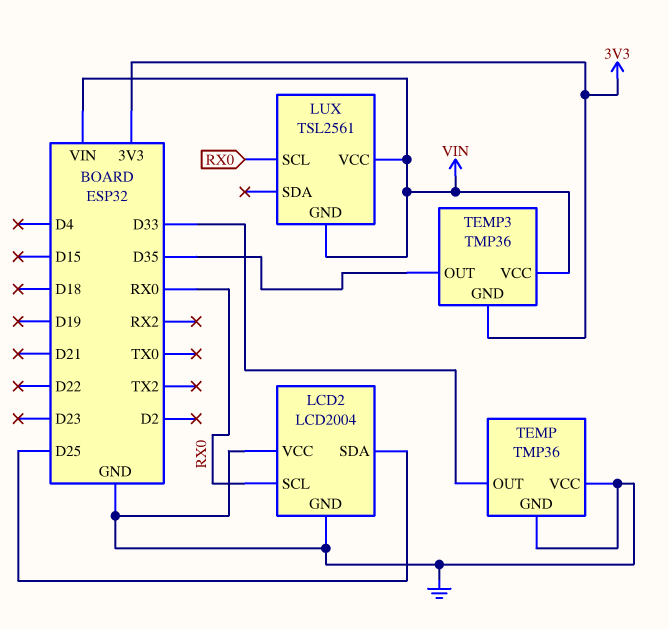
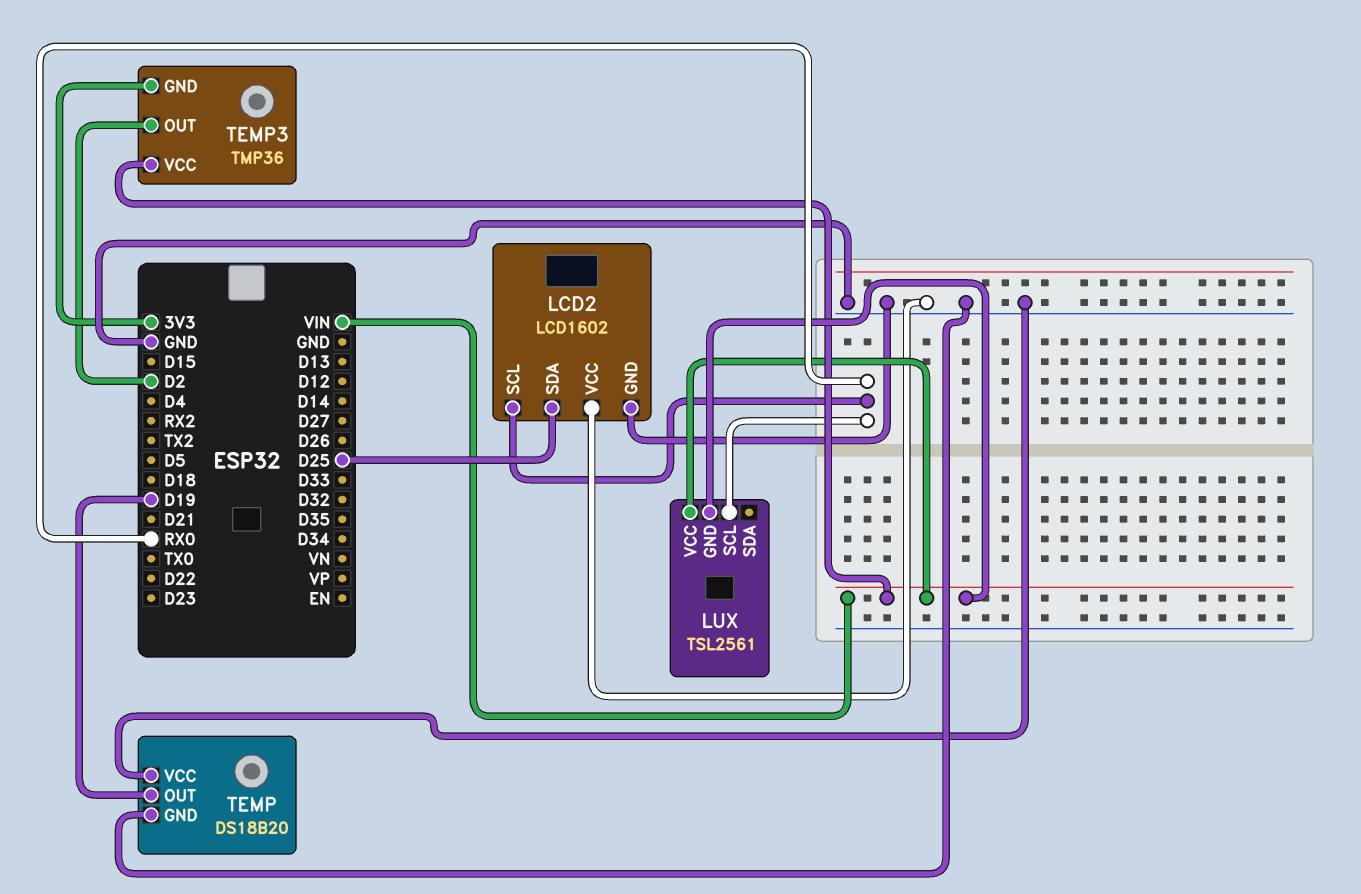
LCD2: LCD2004 -> LCD1602
TEMP: TMP36 -> DS18B20
TEMP pin OUT: D33 -> D19
TEMP3 pin OUT: D35 -> D2

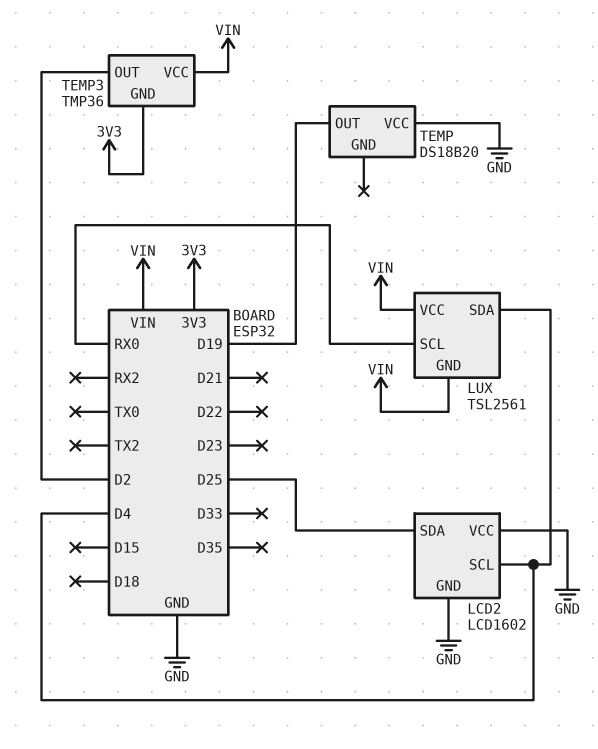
LCD2 pin SCL: RX0 -> D4
LUX pin SDA: none -> D4
TEMP pin GND: GND -> none

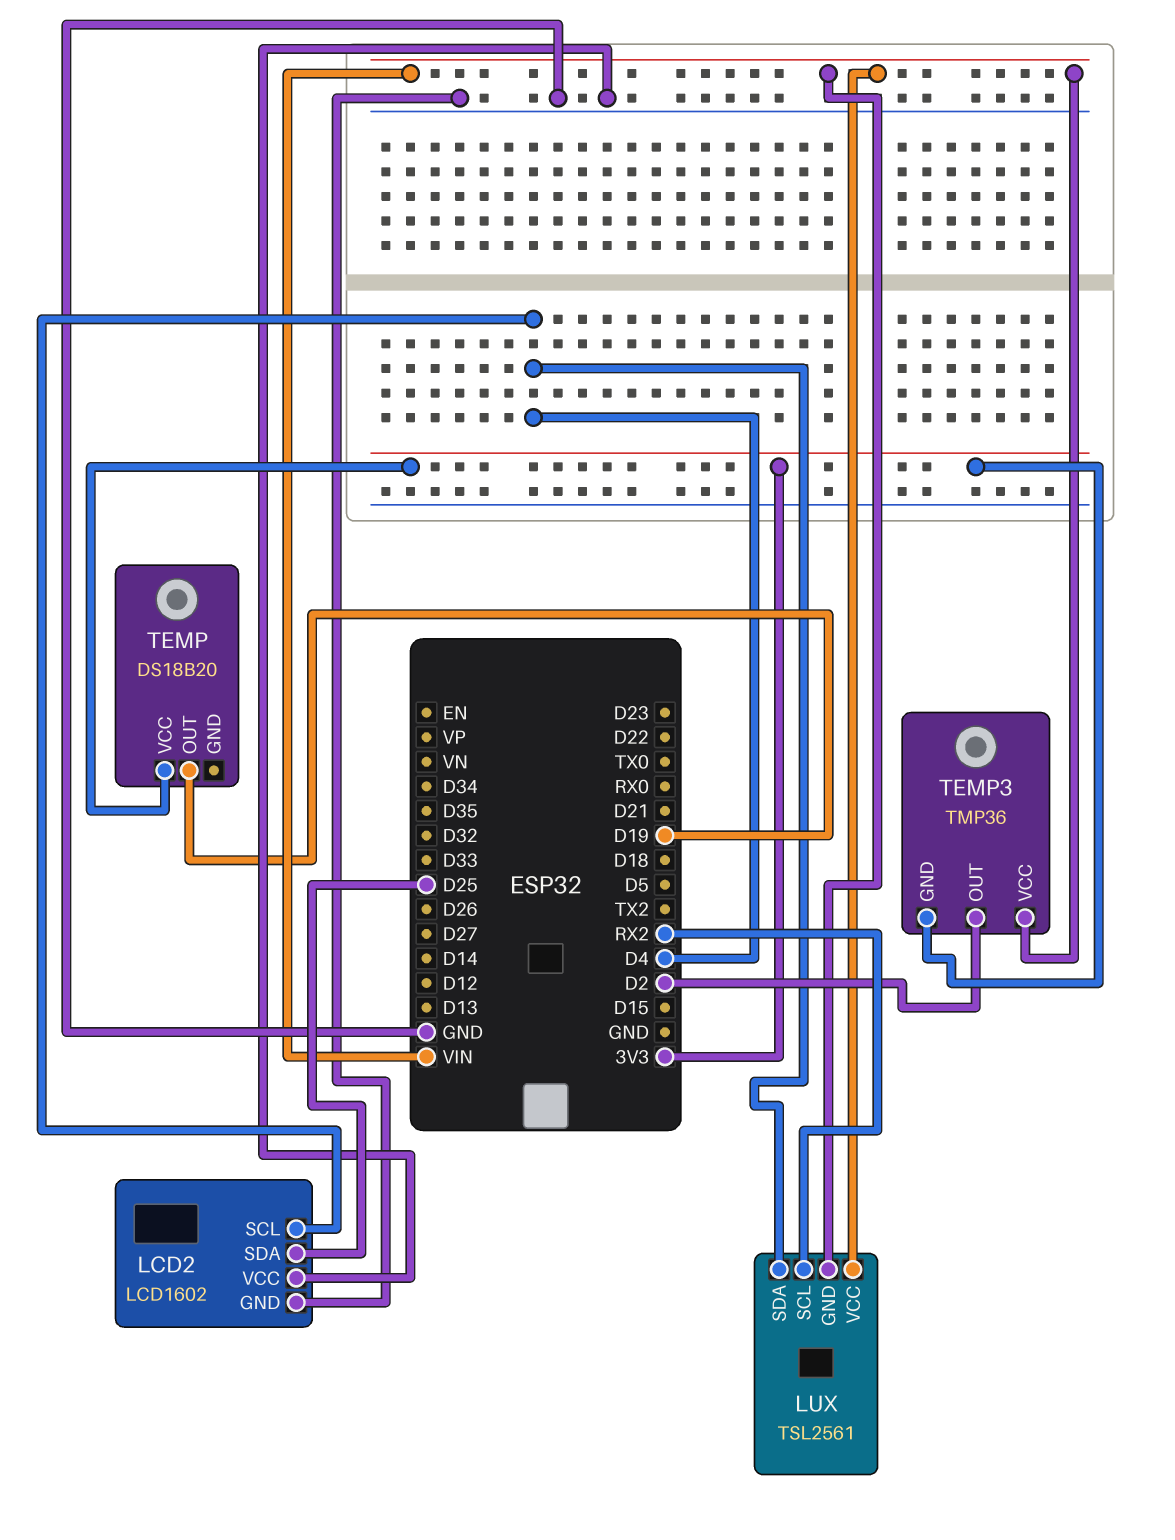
LUX pin SCL: RX0 -> RX2
TEMP pin VCC: GND -> 3V3

